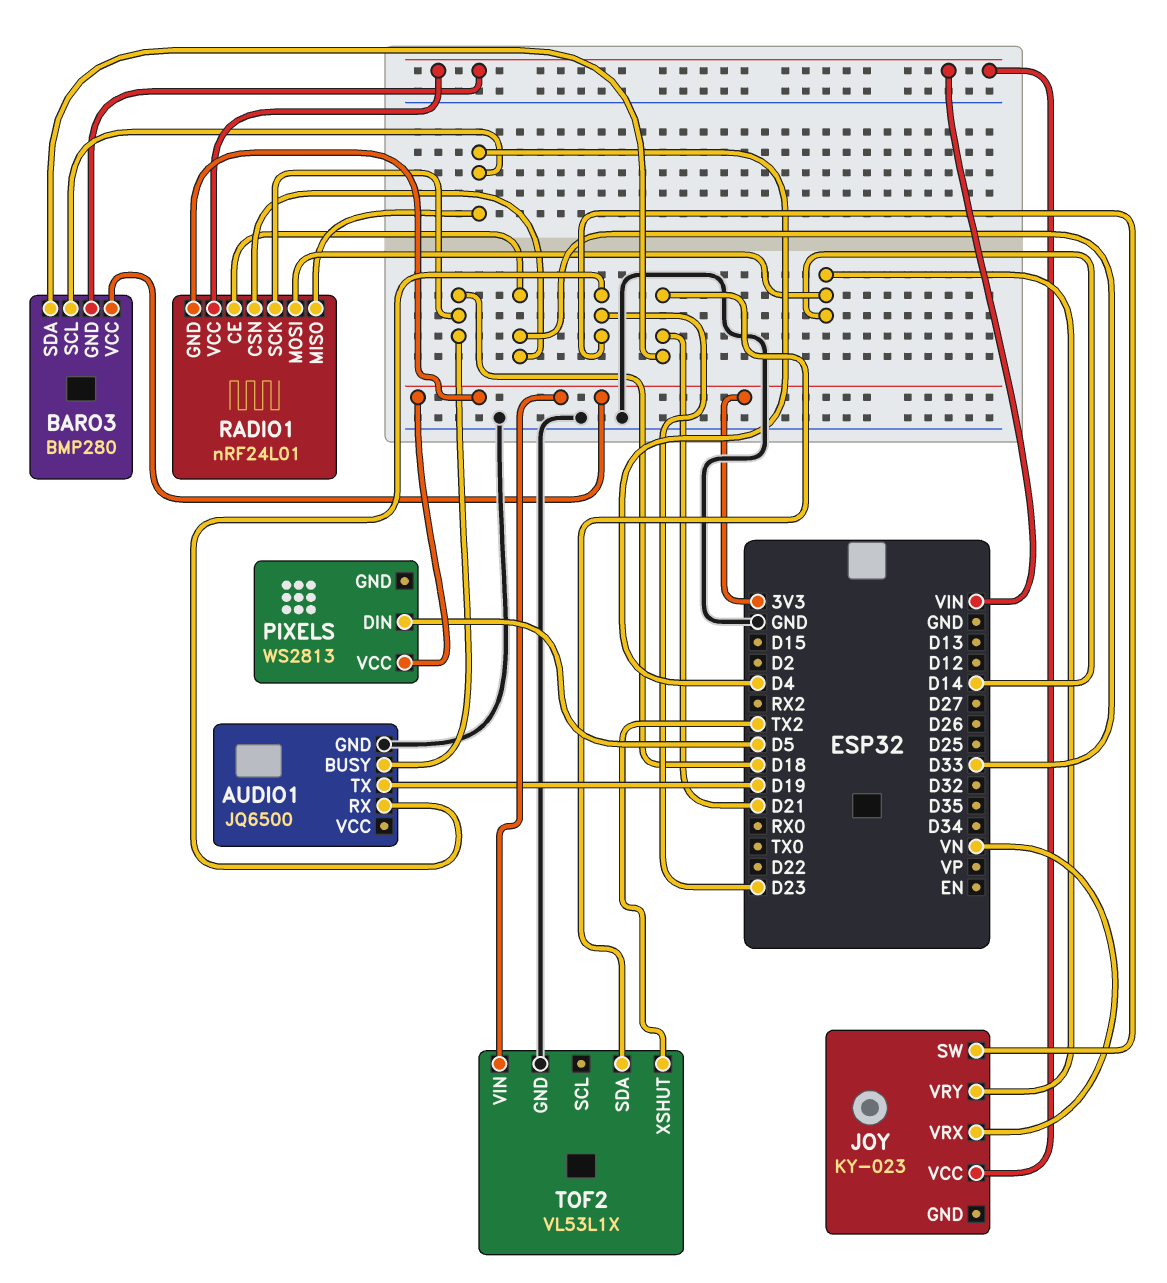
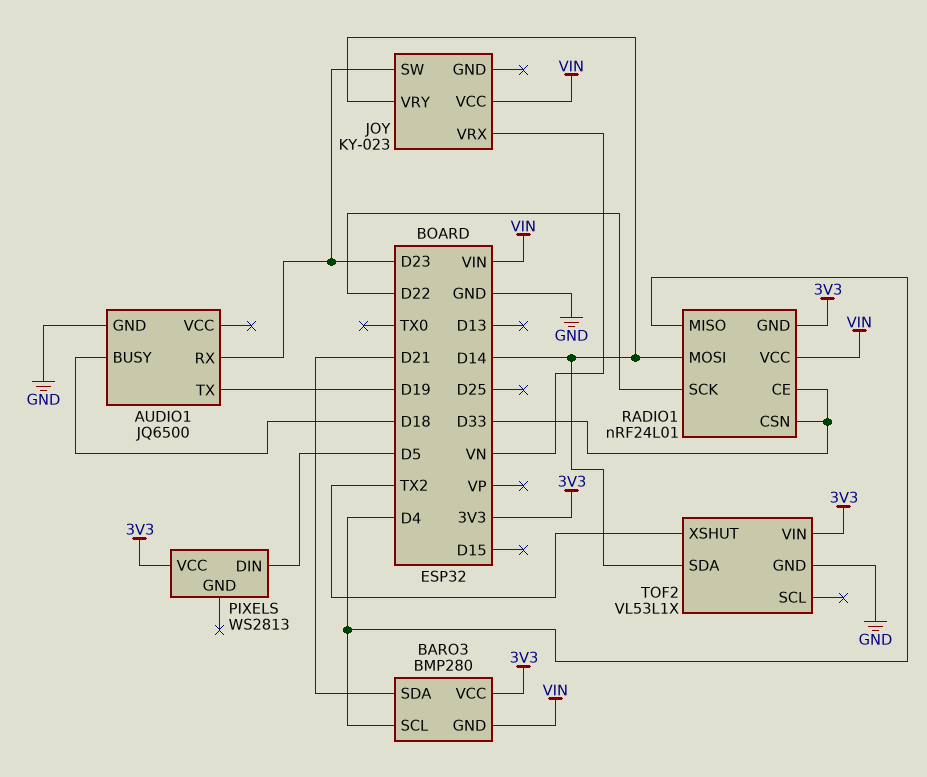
RADIO1 pin SCK: D18 -> D22
TOF2 pin SDA: D21 -> D14

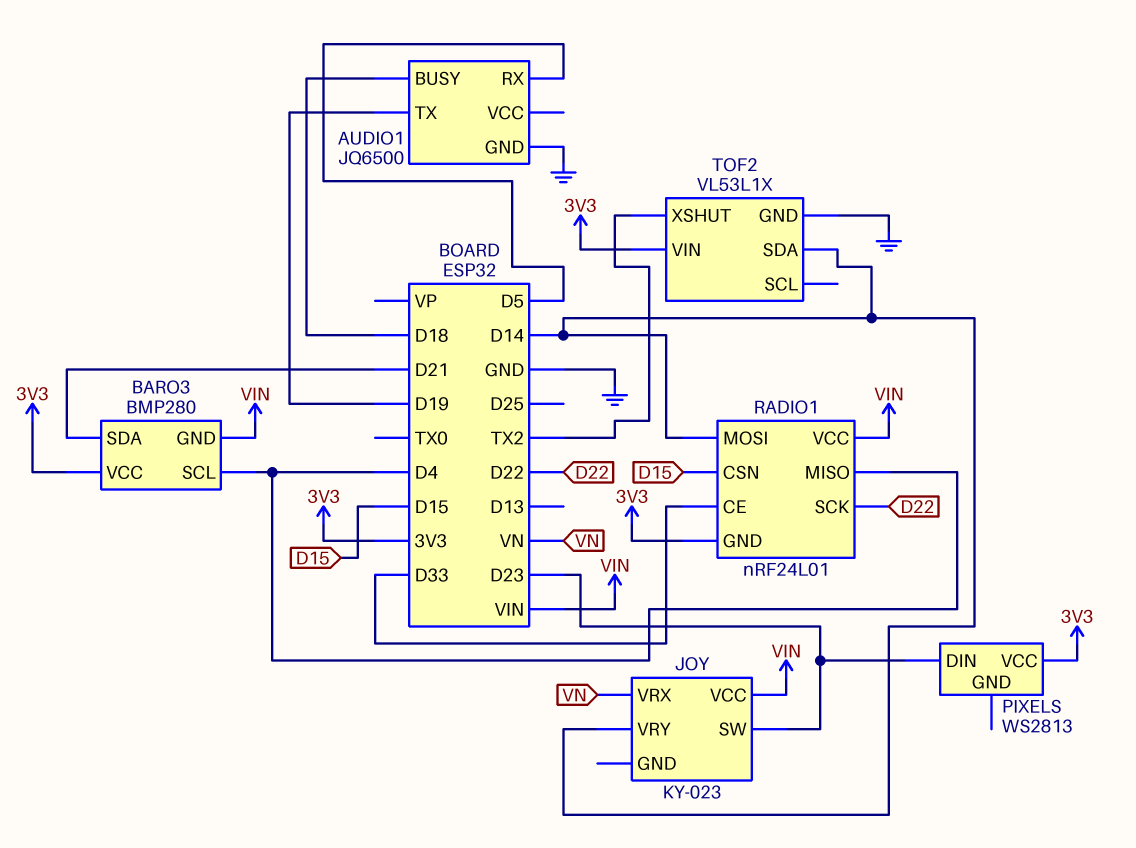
AUDIO1 pin RX: D23 -> D5
PIXELS pin DIN: D5 -> D23
RADIO1 pin CSN: D33 -> D15

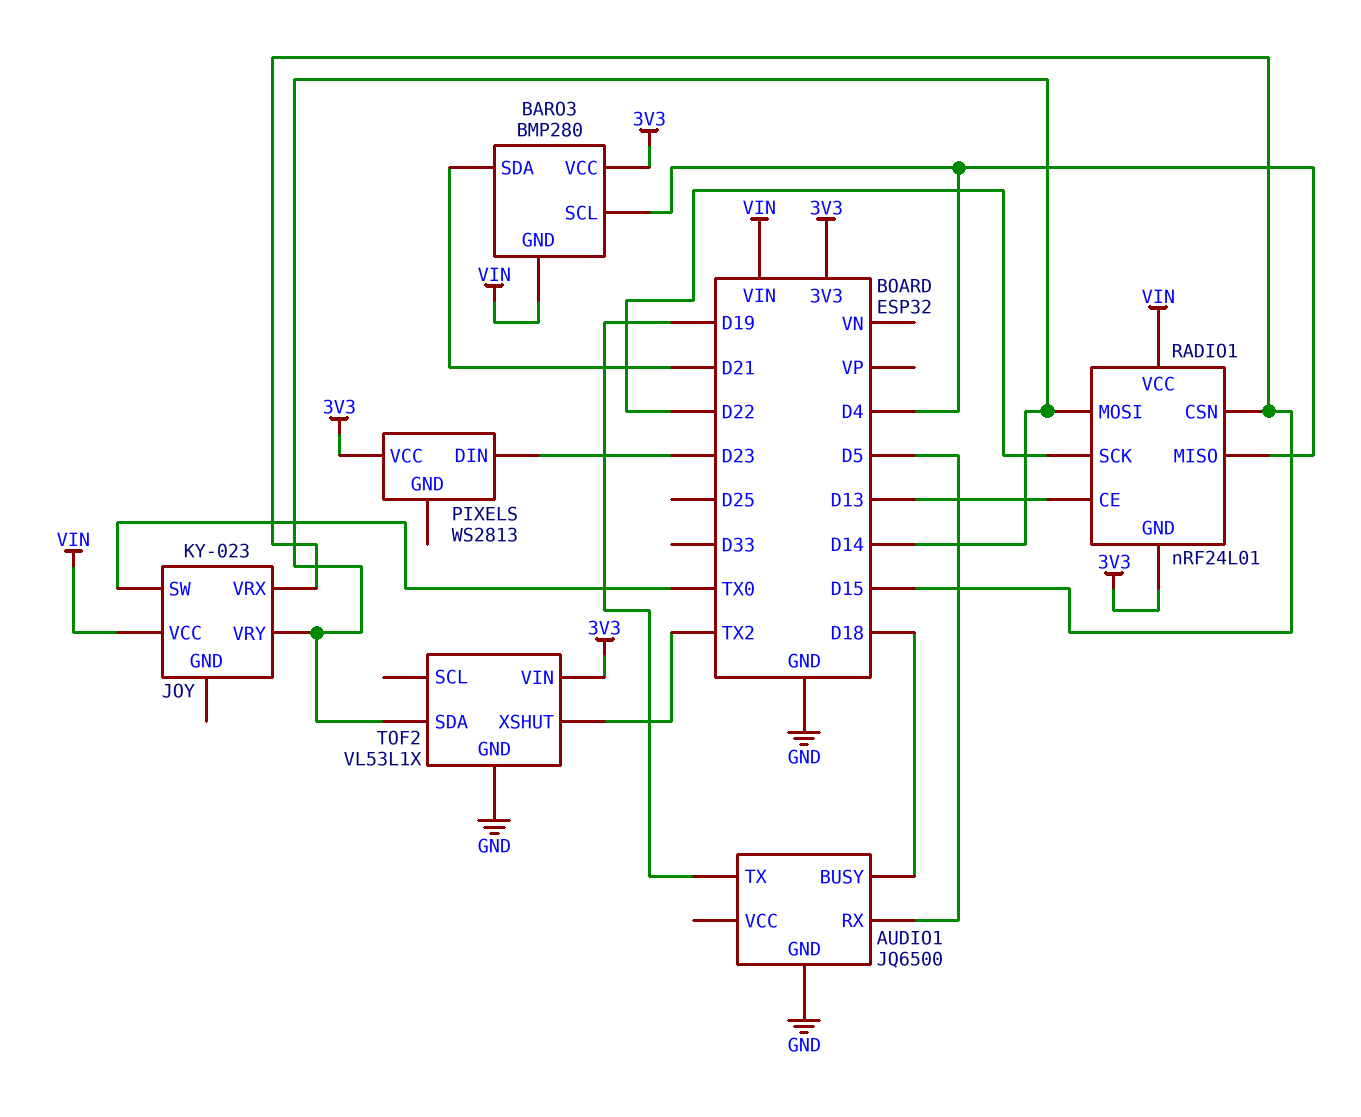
JOY pin SW: D23 -> TX0
JOY pin VRX: VN -> D15
RADIO1 pin CE: D33 -> D13

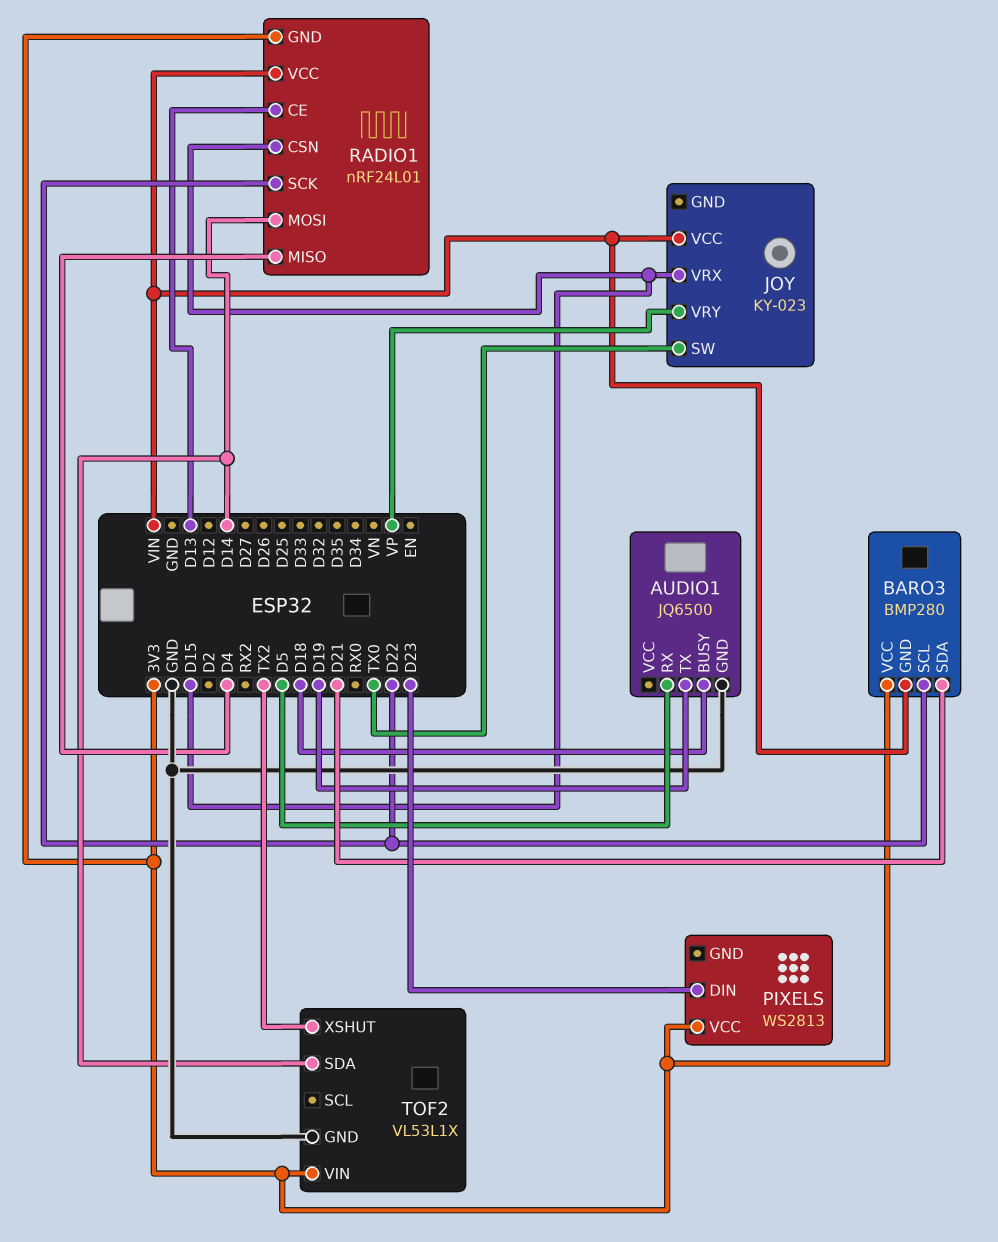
BARO3 pin SCL: D4 -> D22
JOY pin VRY: D14 -> VP

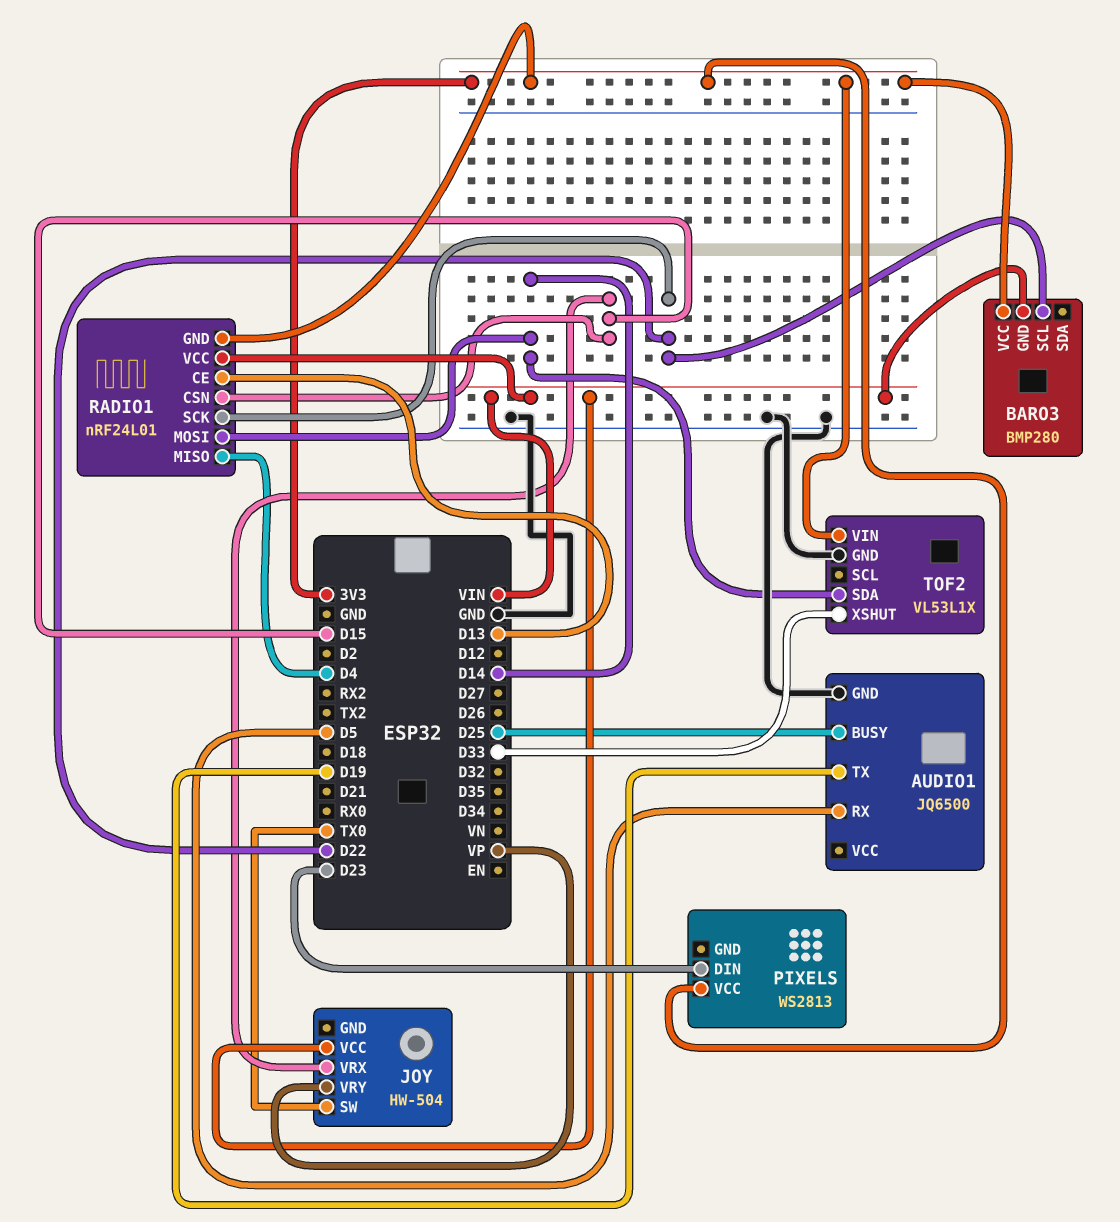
AUDIO1 pin BUSY: D18 -> D25
BARO3 pin SDA: D21 -> none
JOY: KY-023 -> HW-504
TOF2 pin XSHUT: TX2 -> D33

